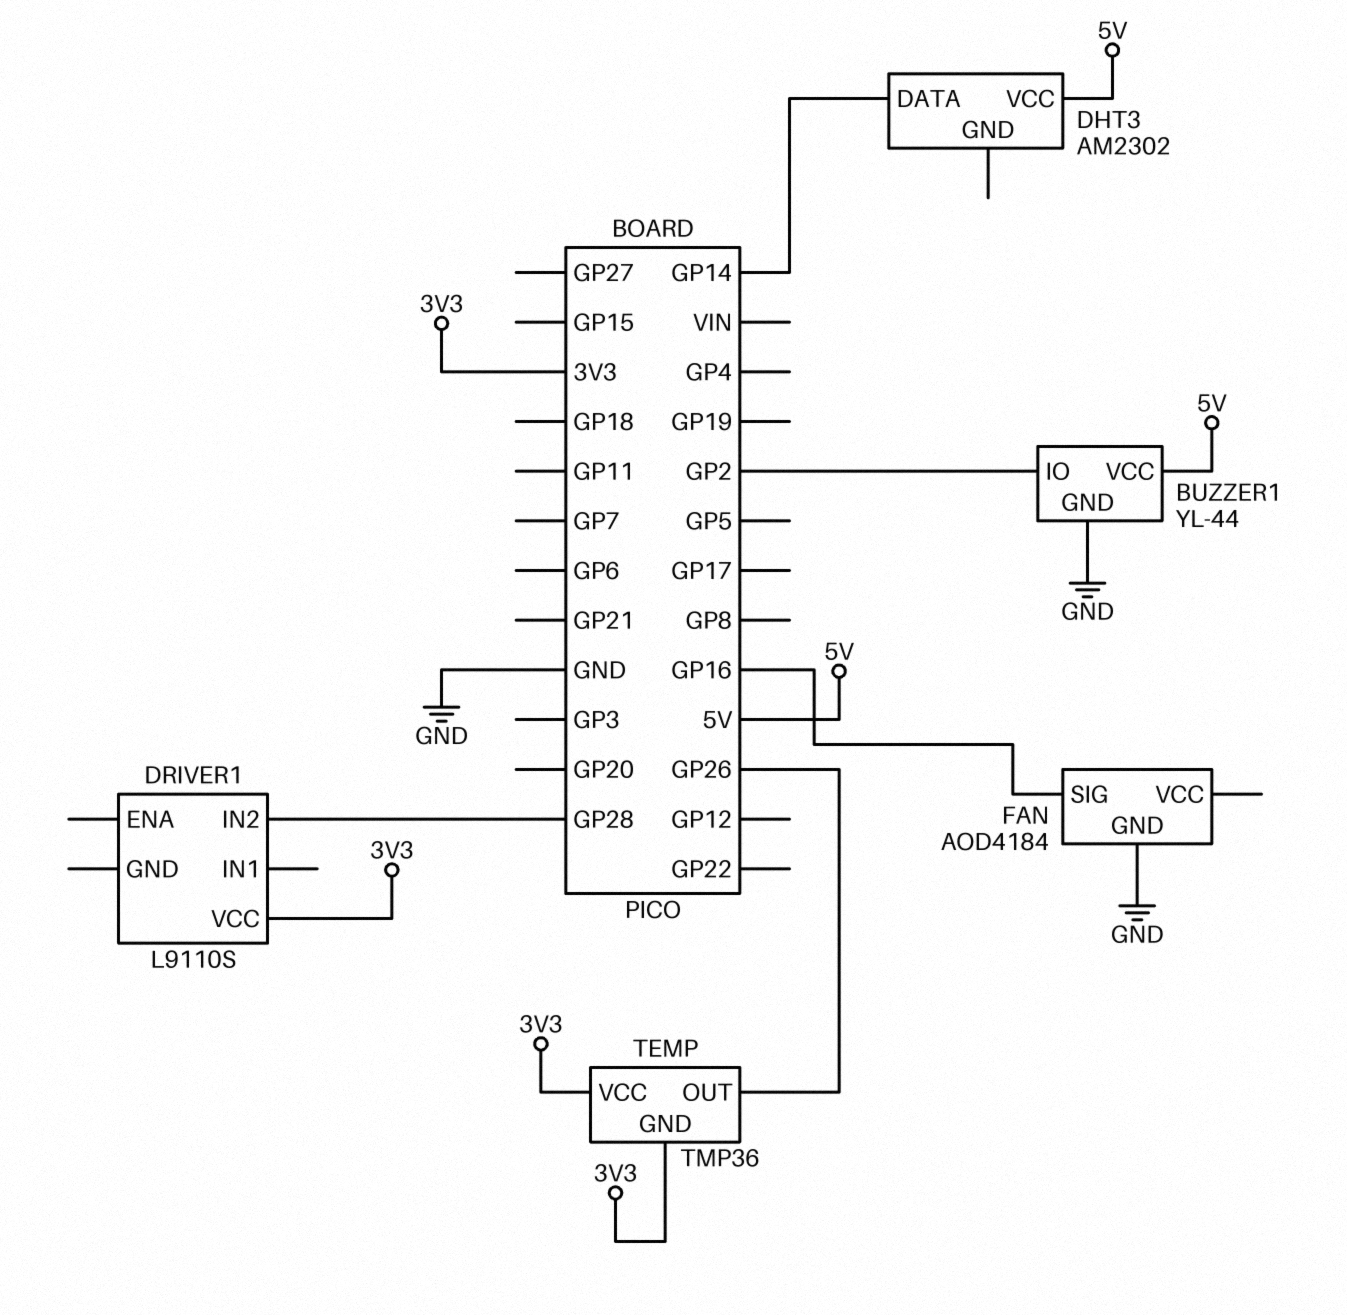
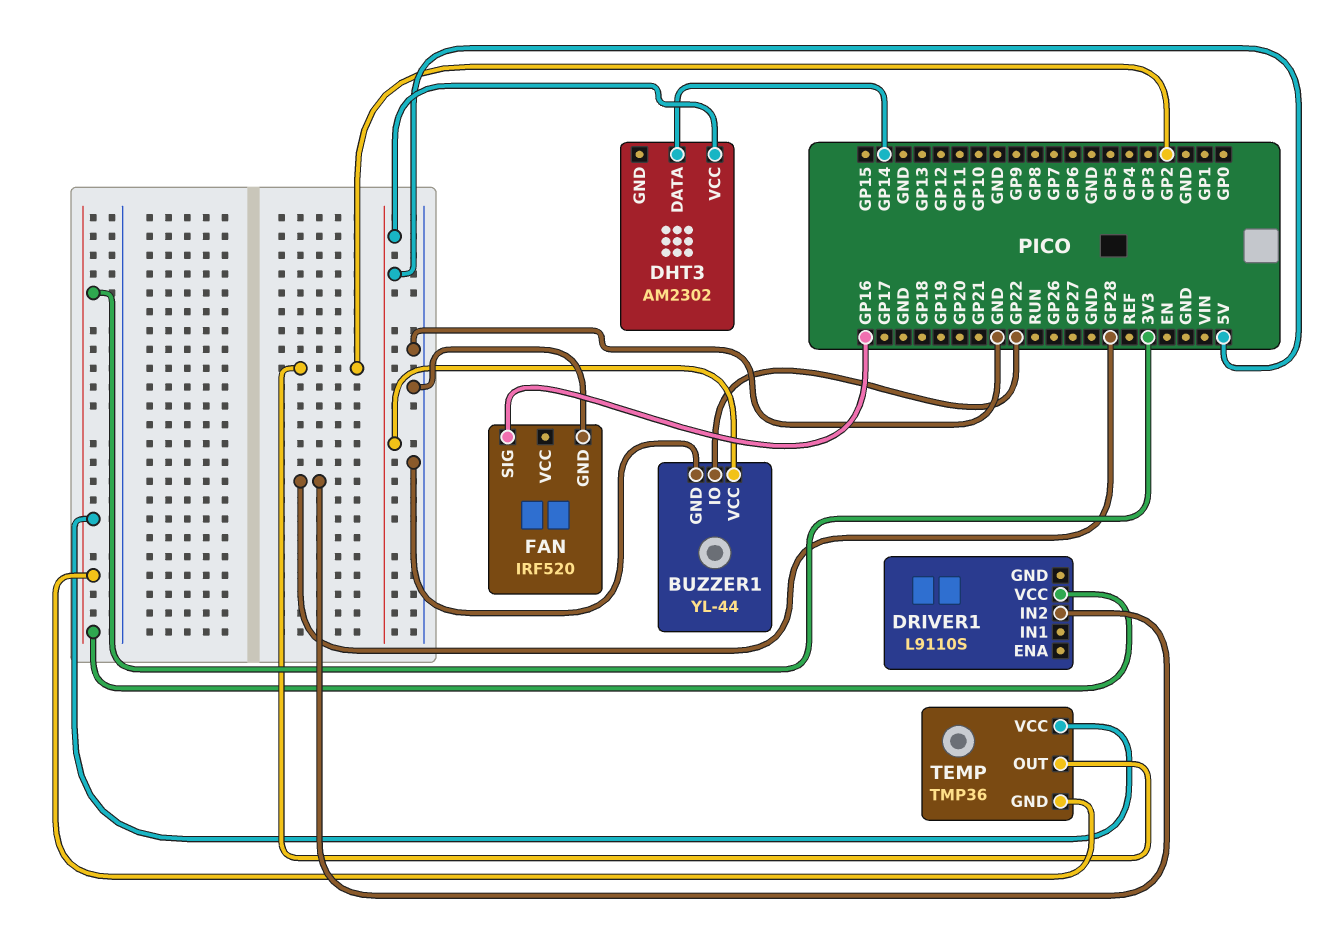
BUZZER1 pin IO: GP2 -> GP22
FAN: AOD4184 -> IRF520
TEMP pin OUT: GP26 -> GP2

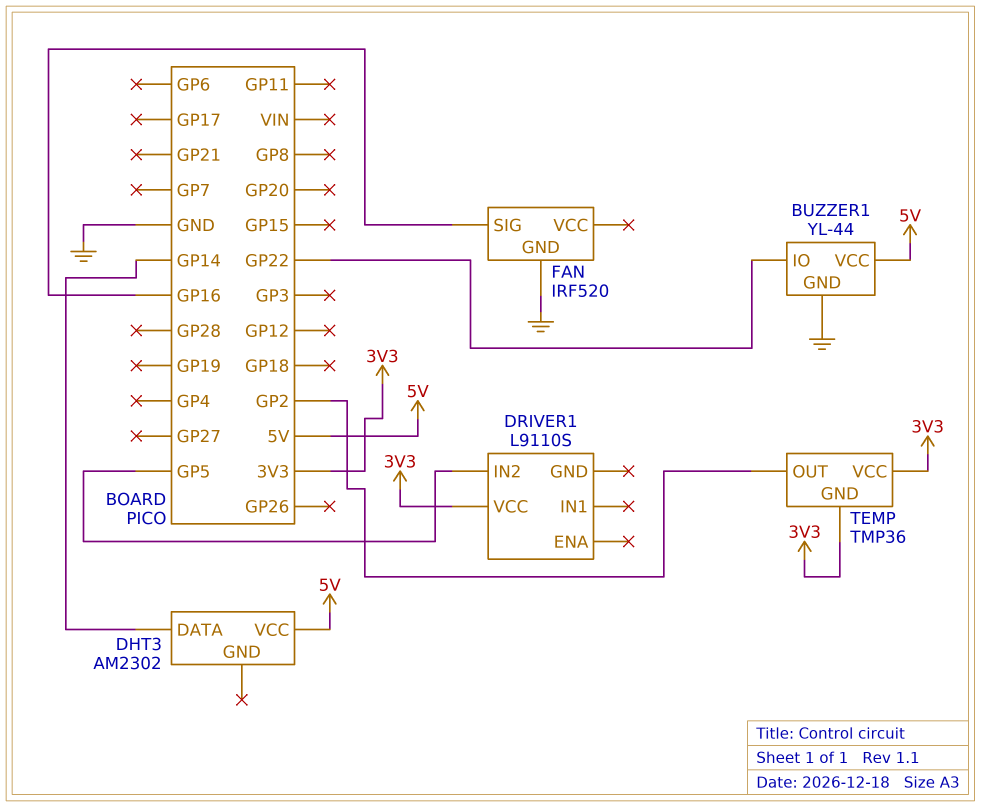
DRIVER1 pin IN2: GP28 -> GP5

